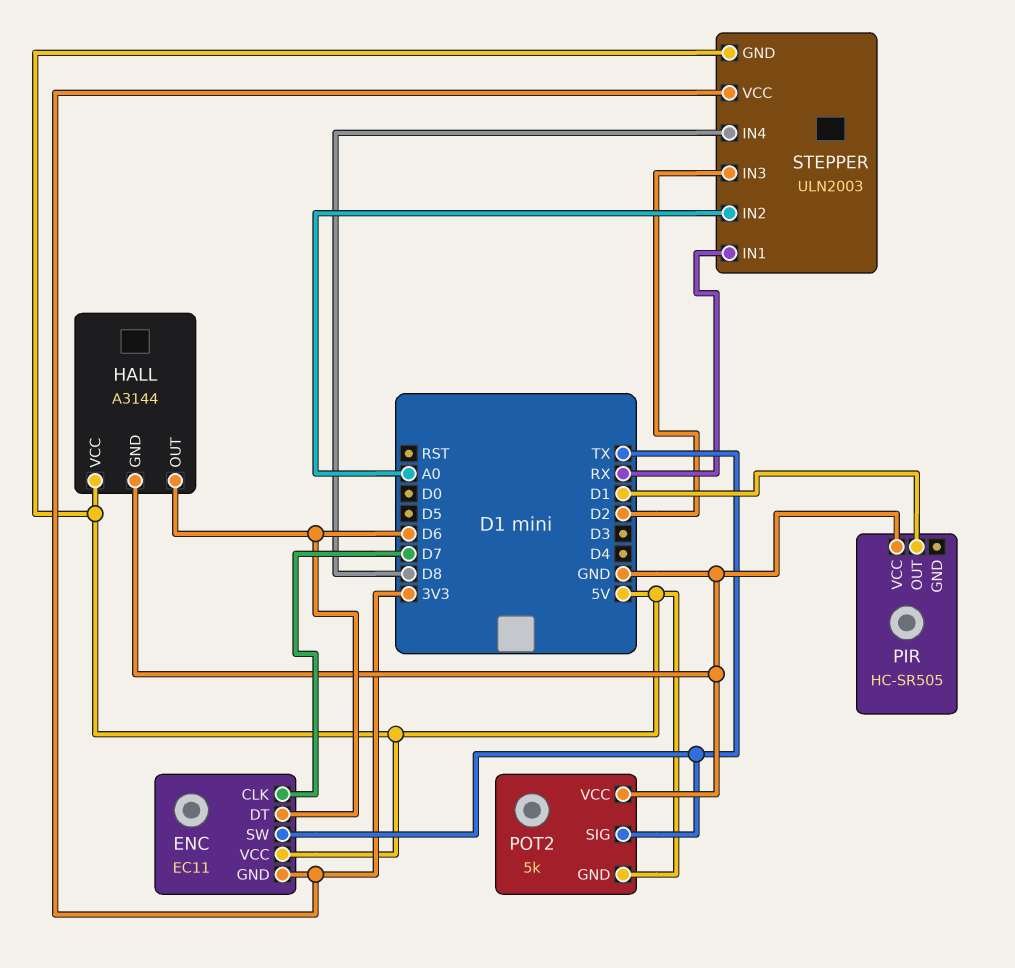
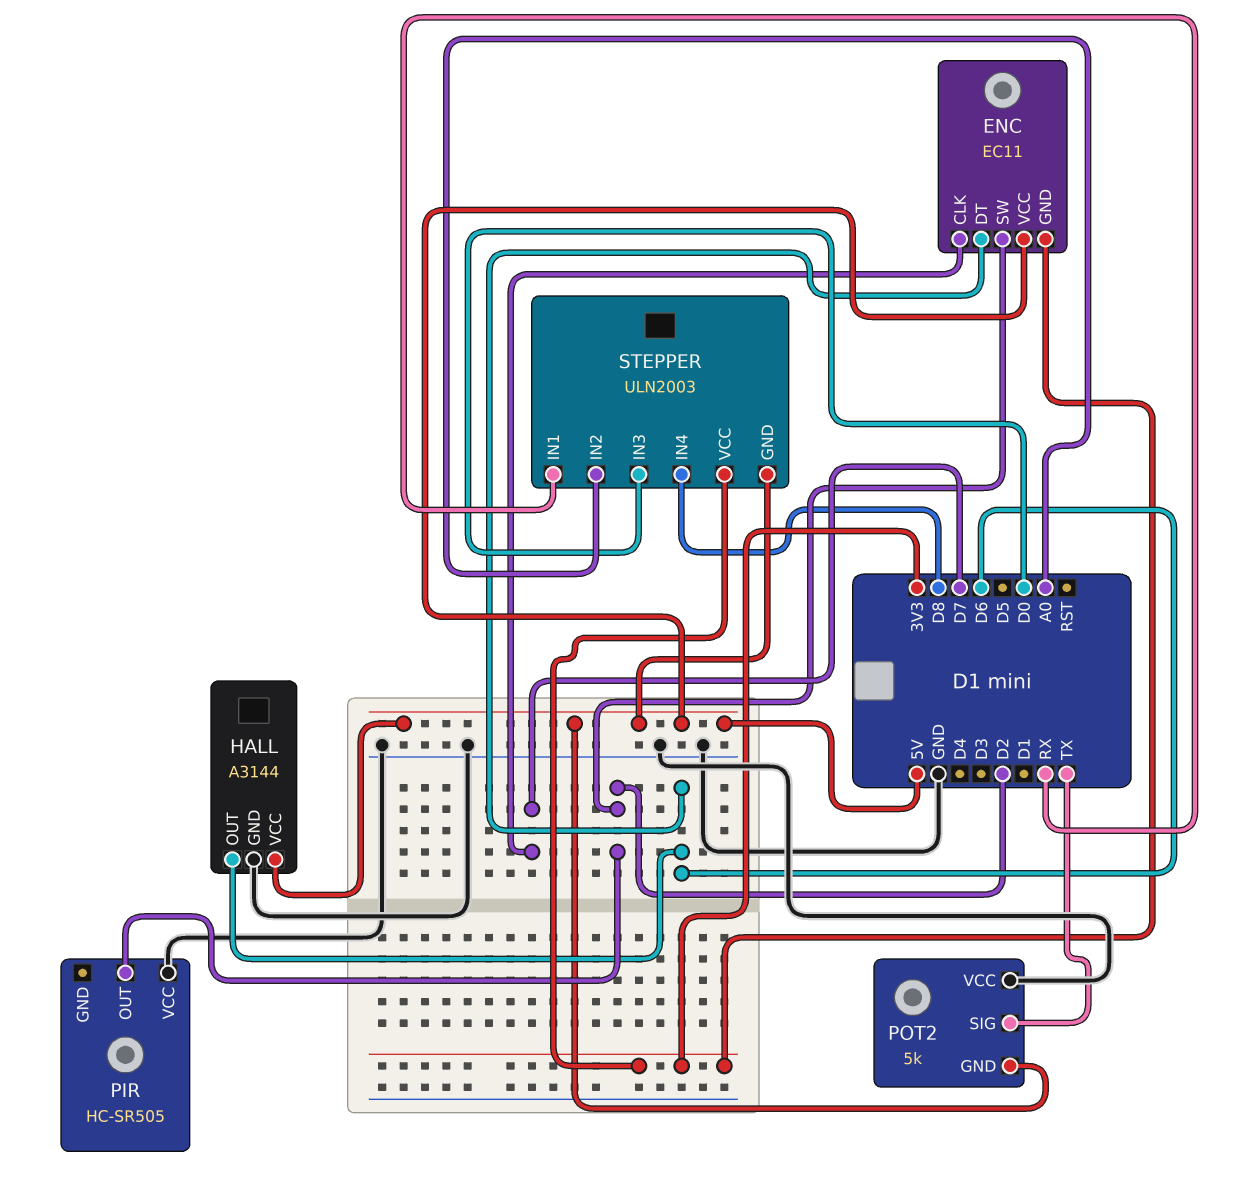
ENC pin SW: TX -> D2
PIR pin OUT: D1 -> D2
STEPPER pin IN3: D2 -> D0

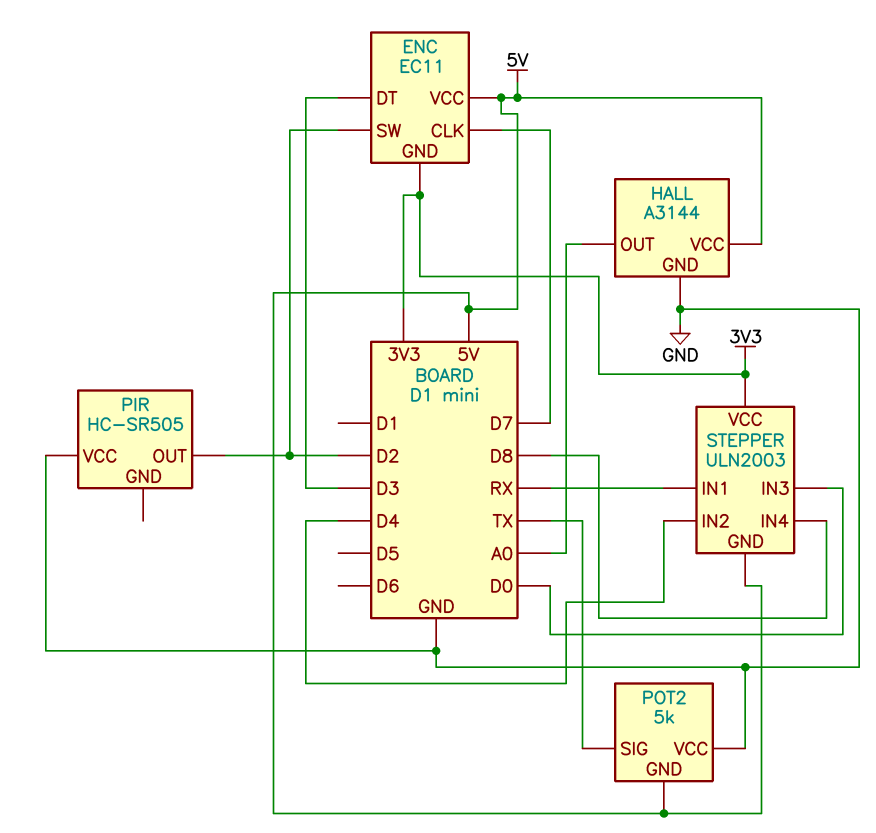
ENC pin DT: D6 -> D3
HALL pin OUT: D6 -> A0
STEPPER pin IN2: A0 -> D4

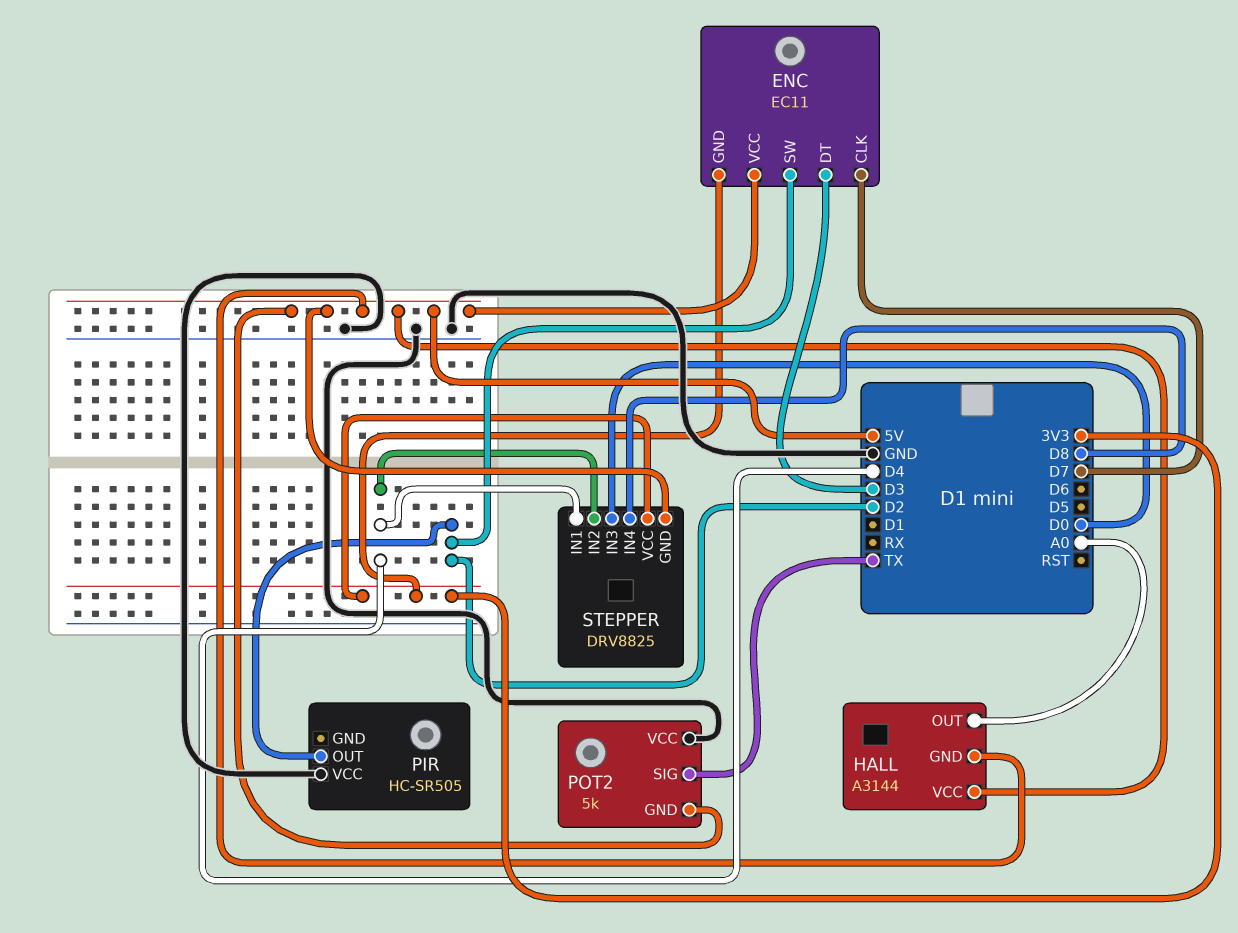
HALL pin GND: GND -> 5V
STEPPER: ULN2003 -> DRV8825
STEPPER pin IN1: RX -> D4

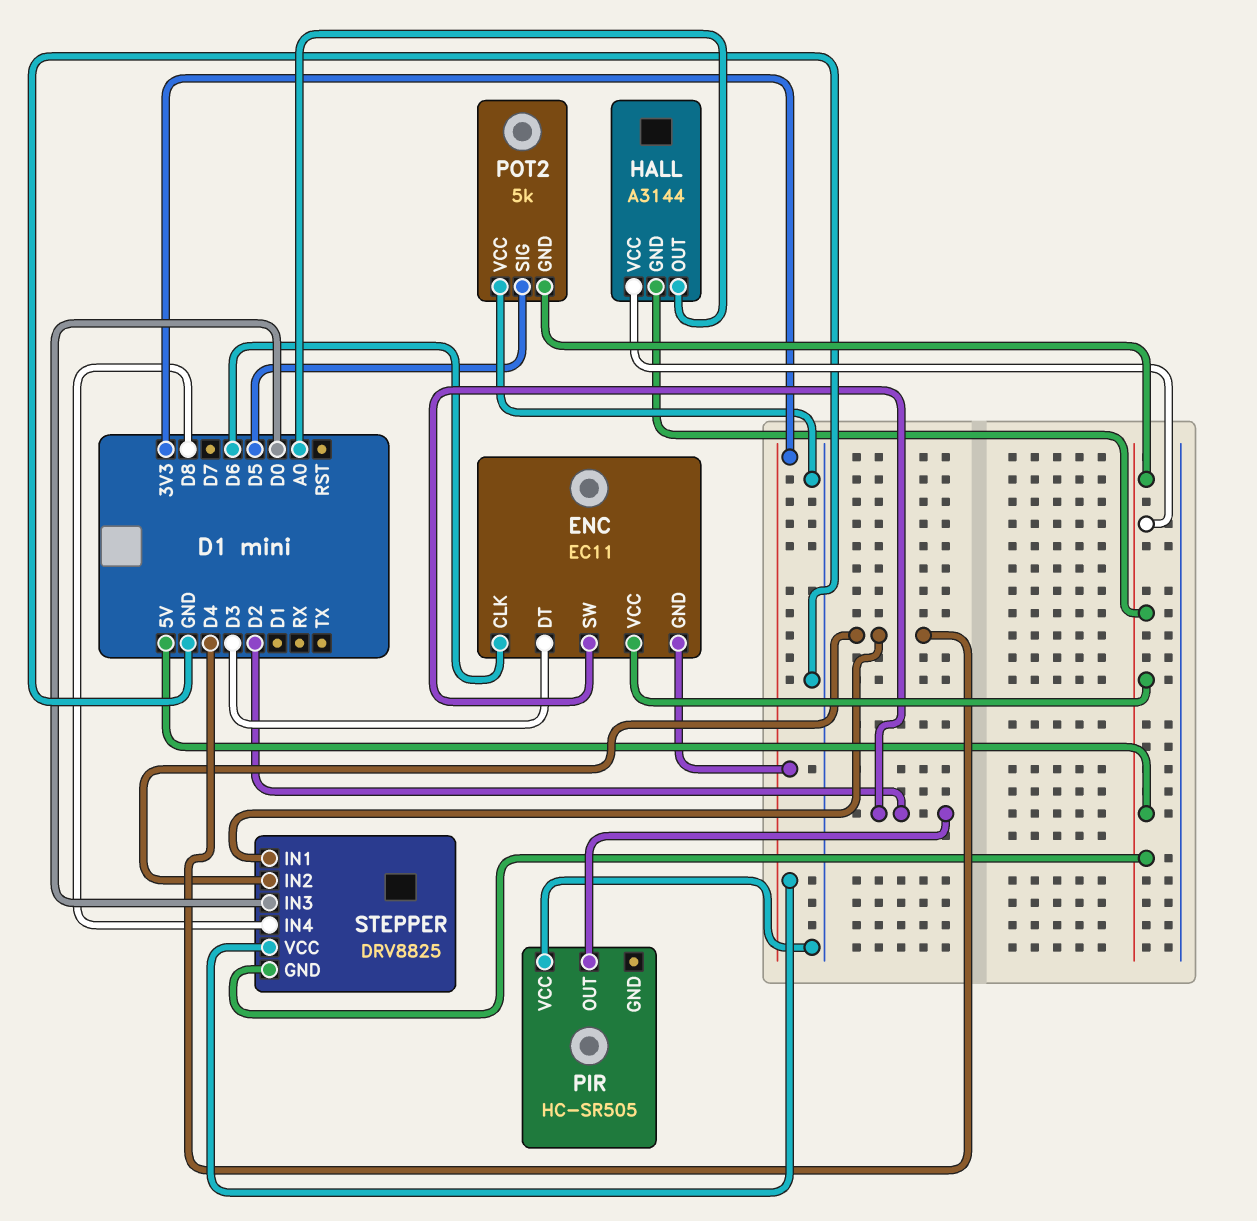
ENC pin CLK: D7 -> D6
POT2 pin SIG: TX -> D5

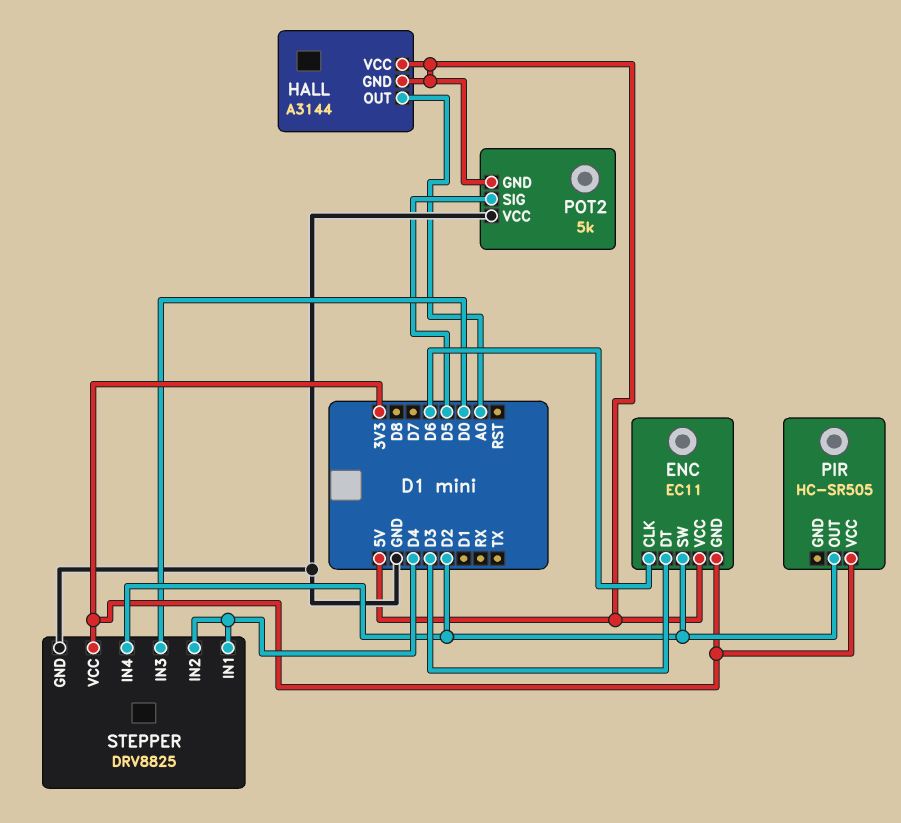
PIR pin VCC: GND -> 3V3
STEPPER pin GND: 5V -> GND
STEPPER pin IN4: D8 -> D2

